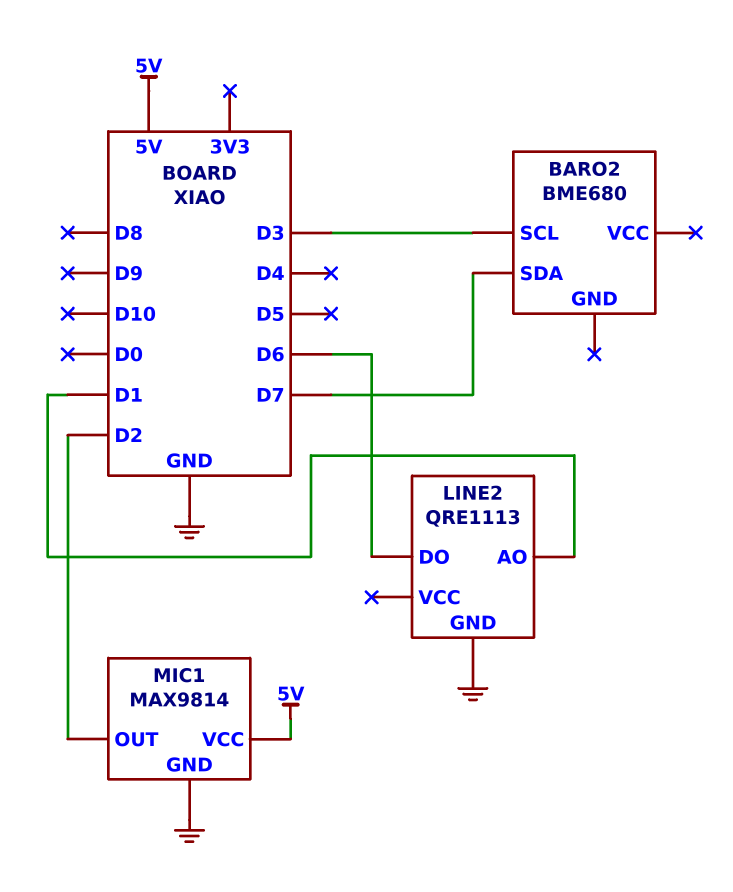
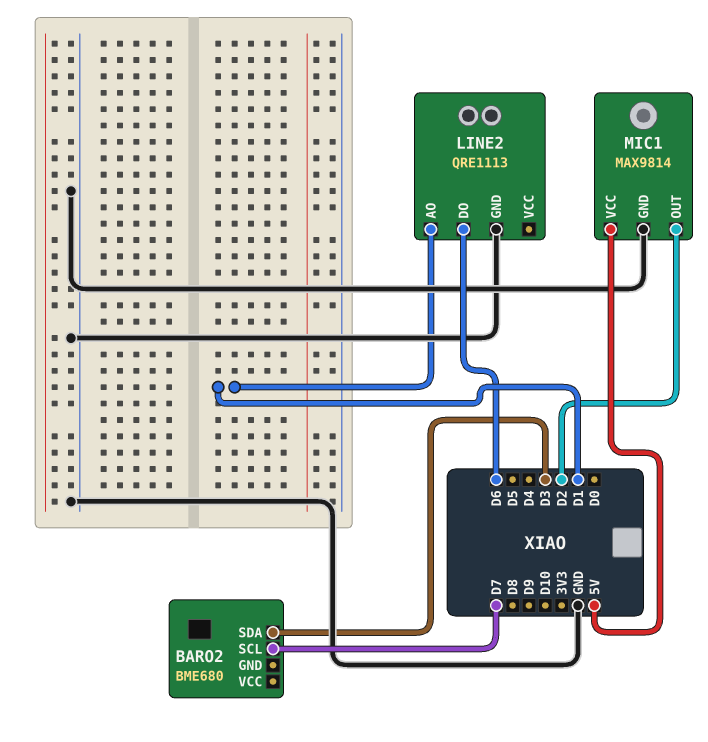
BARO2 pin SCL: D3 -> D7
BARO2 pin SDA: D7 -> D3

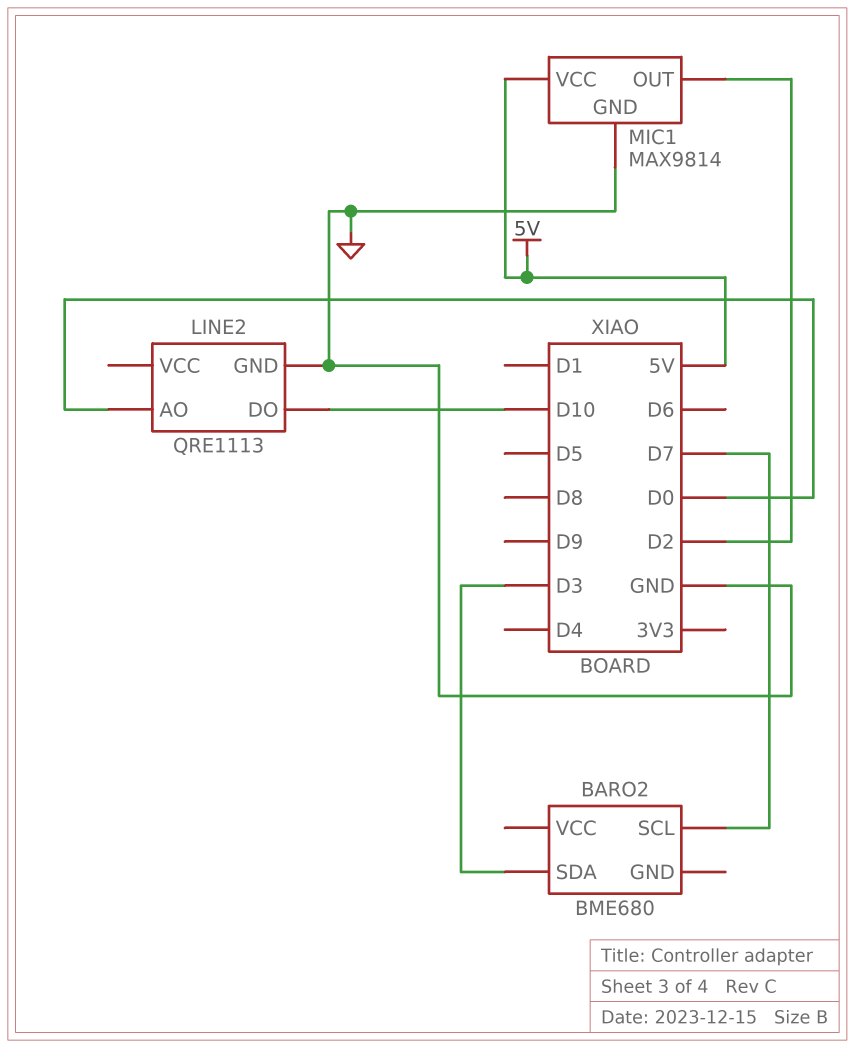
LINE2 pin AO: D1 -> D0
LINE2 pin DO: D6 -> D10

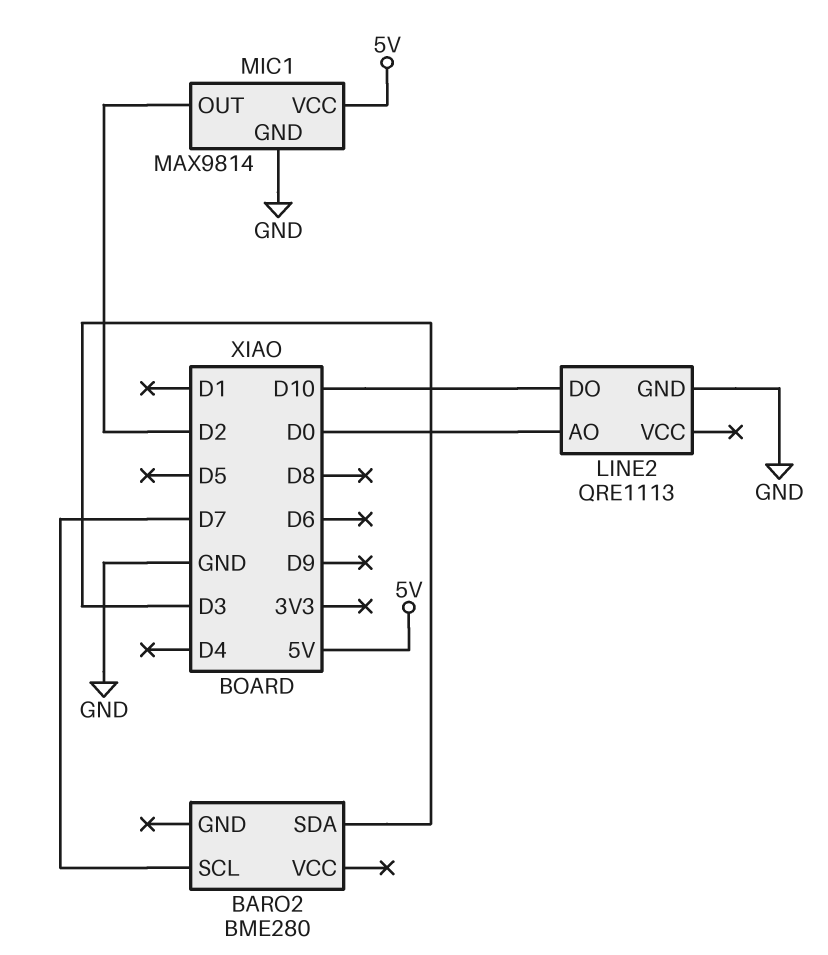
BARO2: BME680 -> BME280

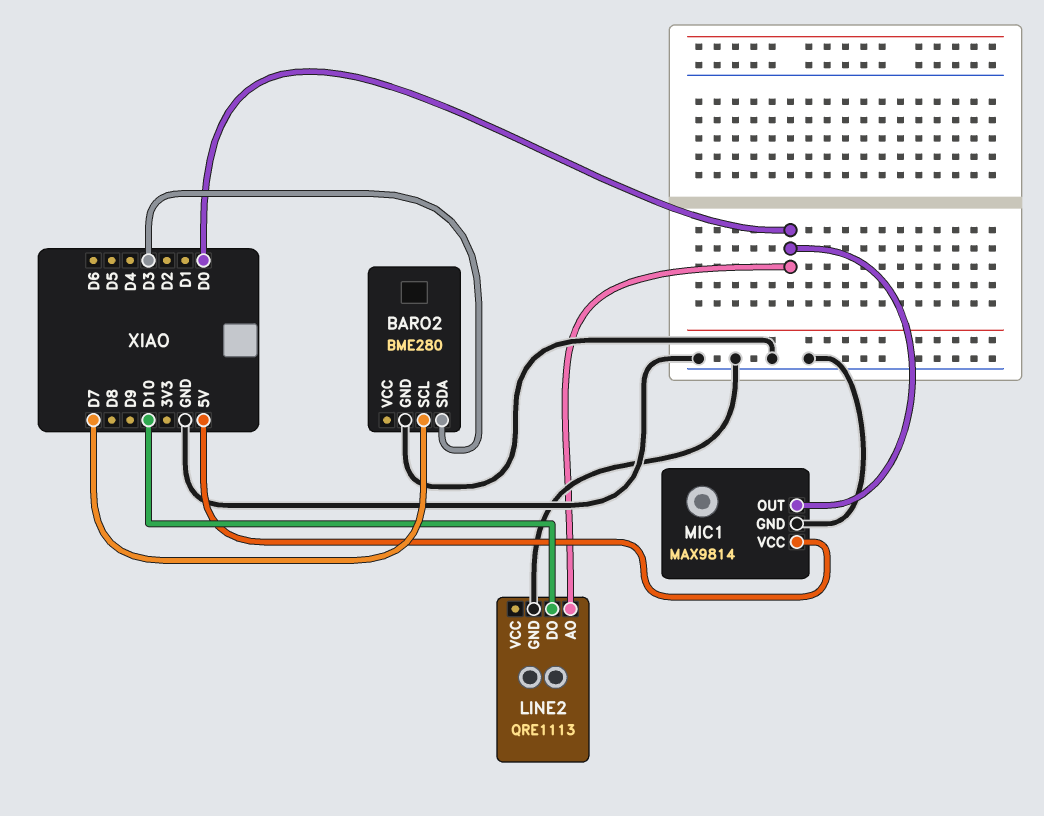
BARO2 pin GND: none -> GND
MIC1 pin OUT: D2 -> D0

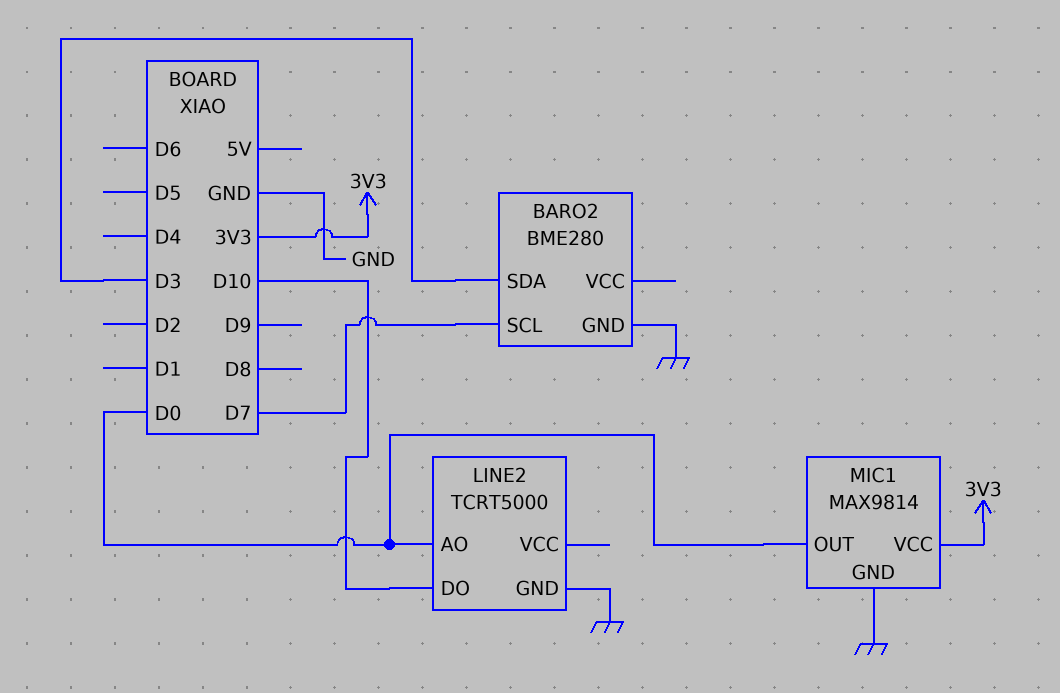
LINE2: QRE1113 -> TCRT5000
MIC1 pin VCC: 5V -> 3V3

